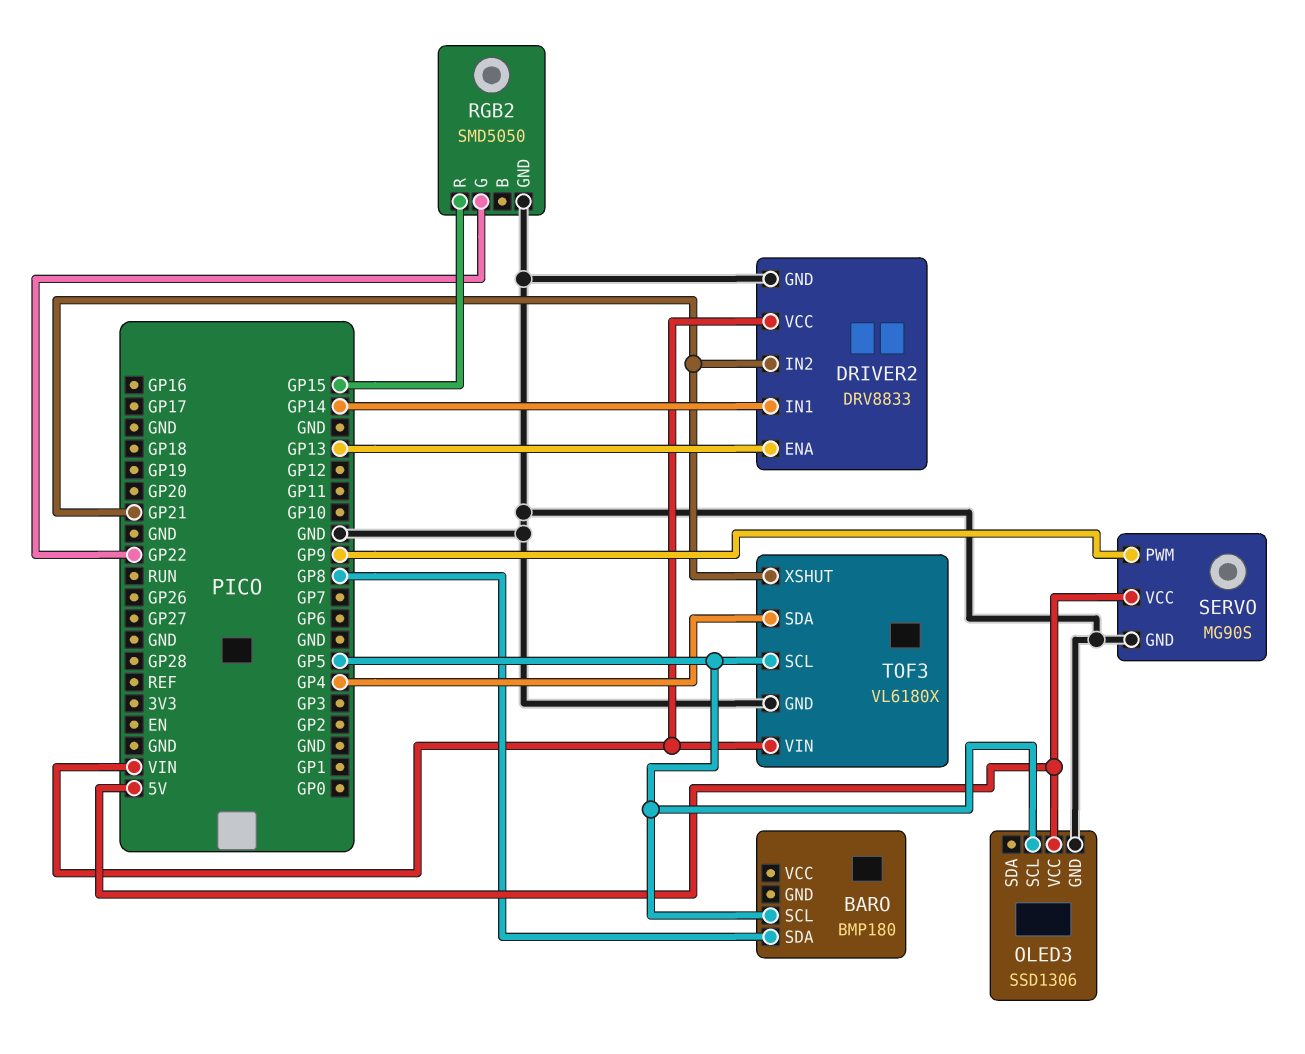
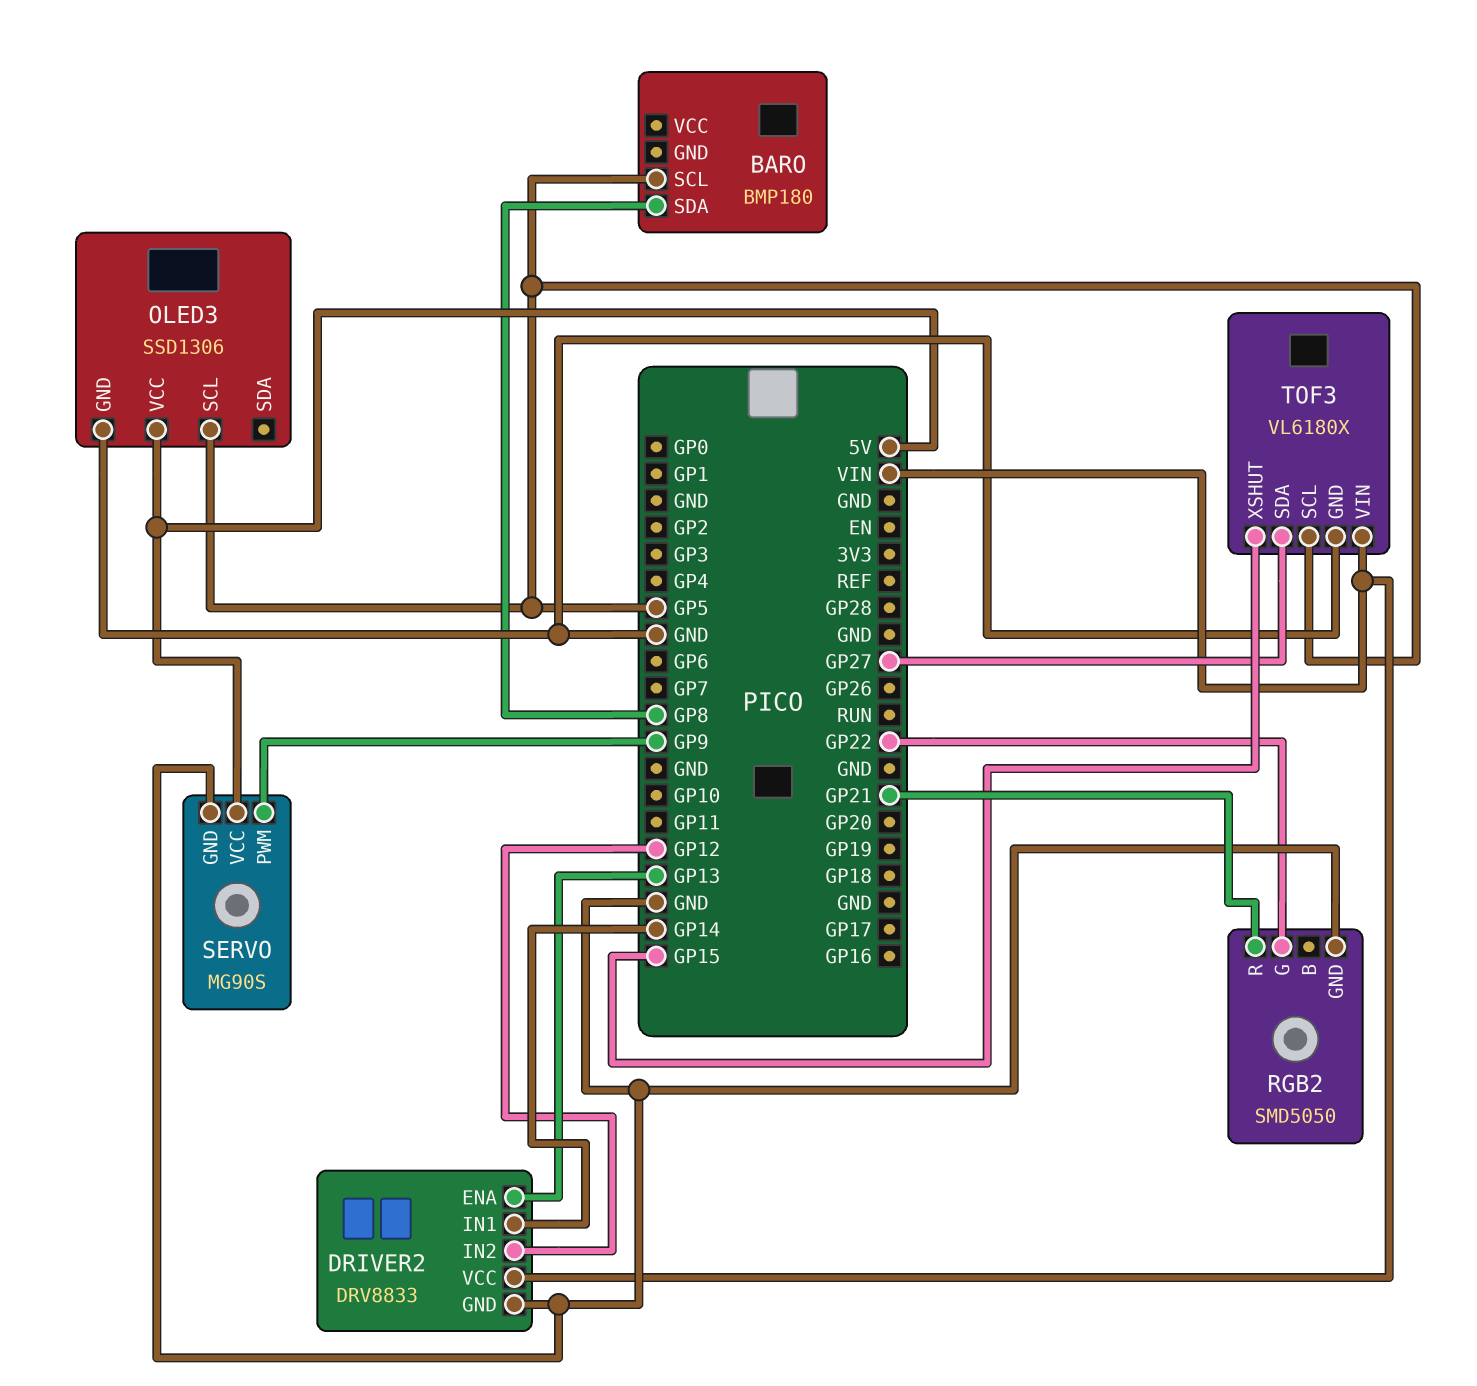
DRIVER2 pin IN2: GP21 -> GP12
RGB2 pin R: GP15 -> GP21
TOF3 pin SDA: GP4 -> GP27
TOF3 pin XSHUT: GP21 -> GP15

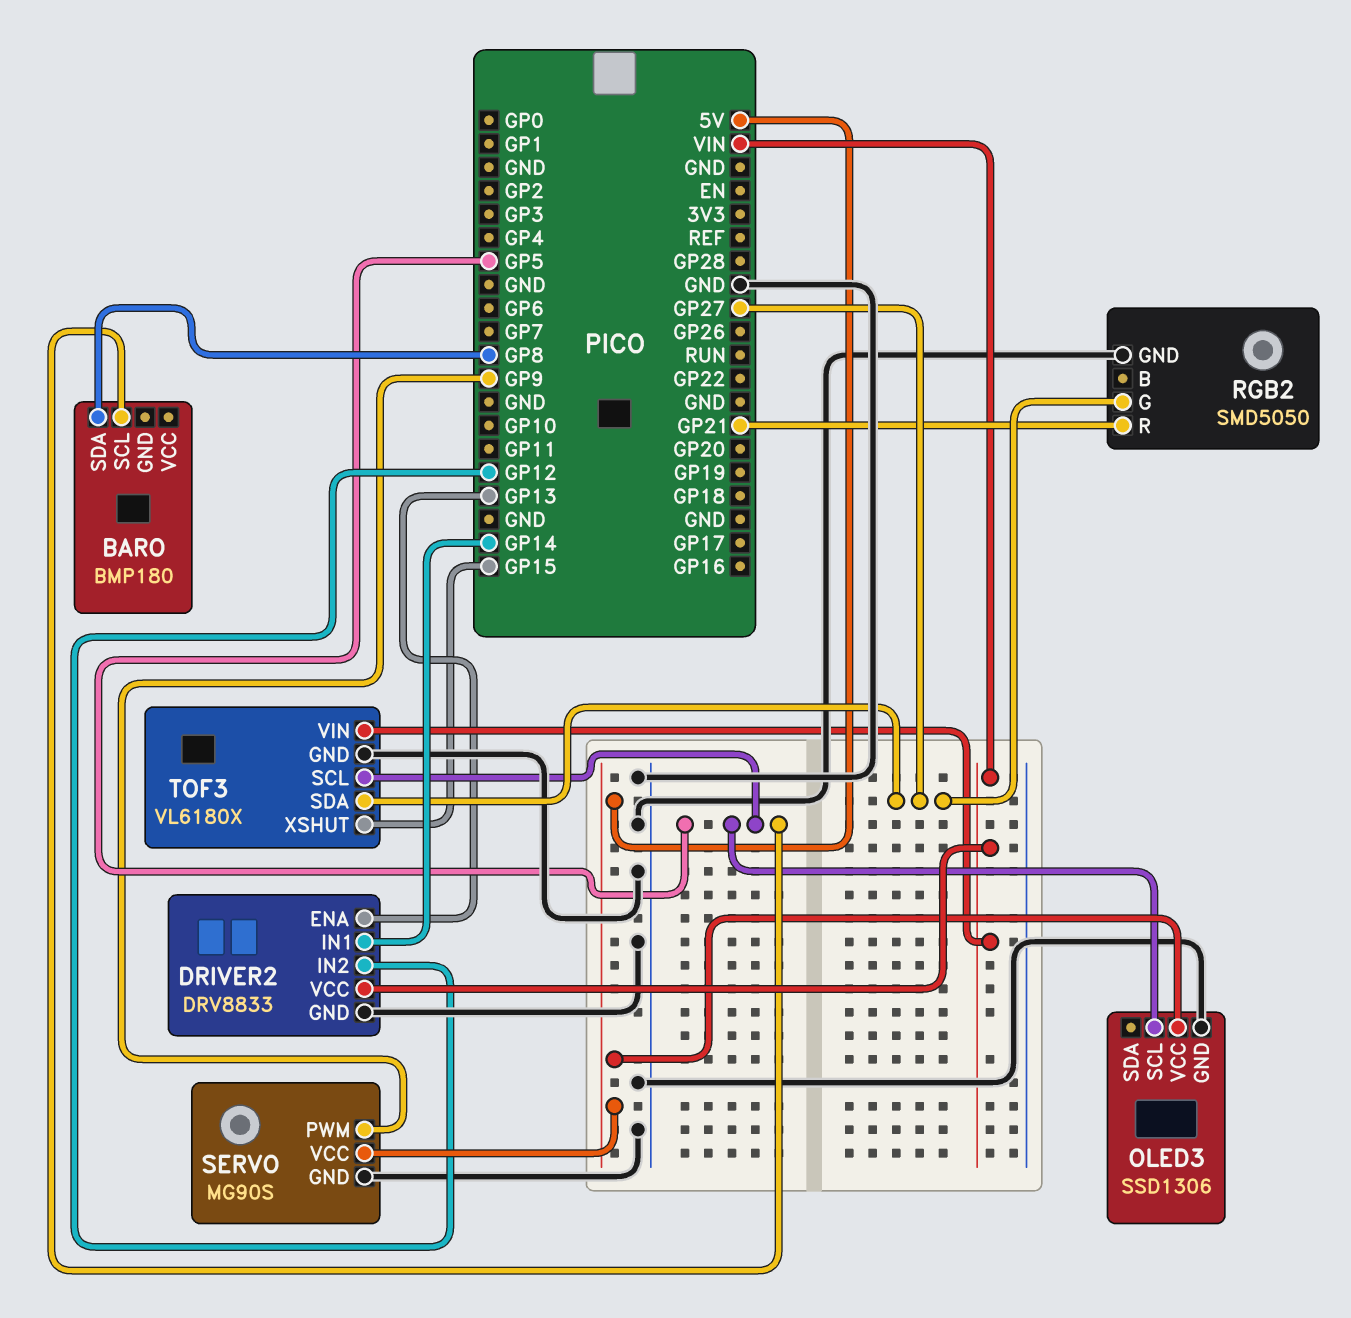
RGB2 pin G: GP22 -> GP27

